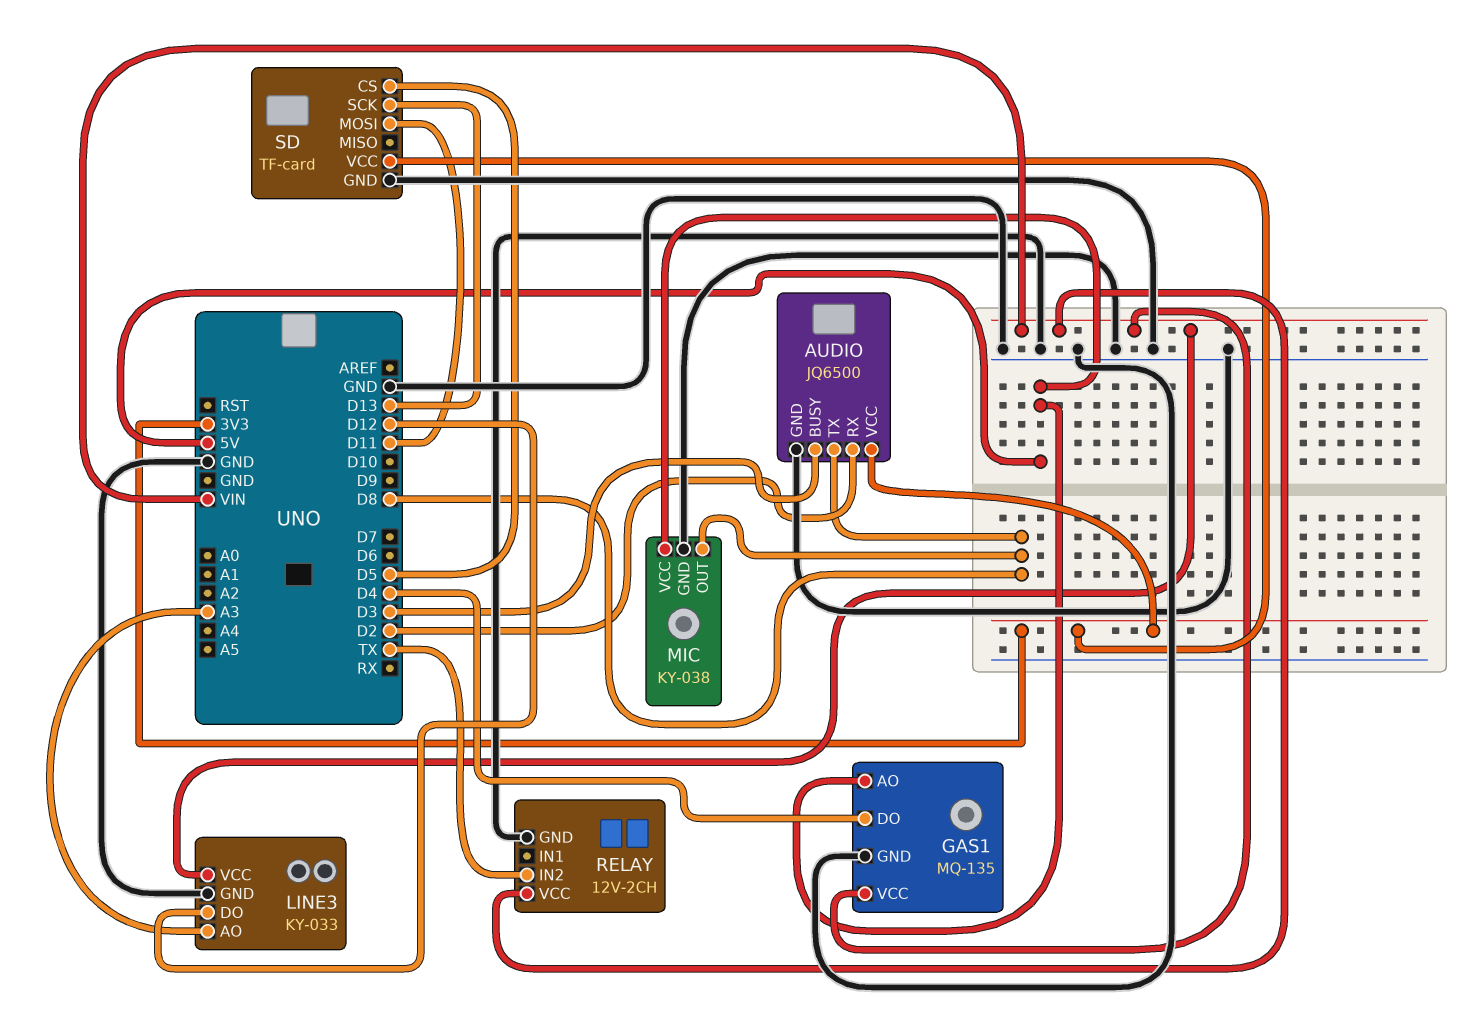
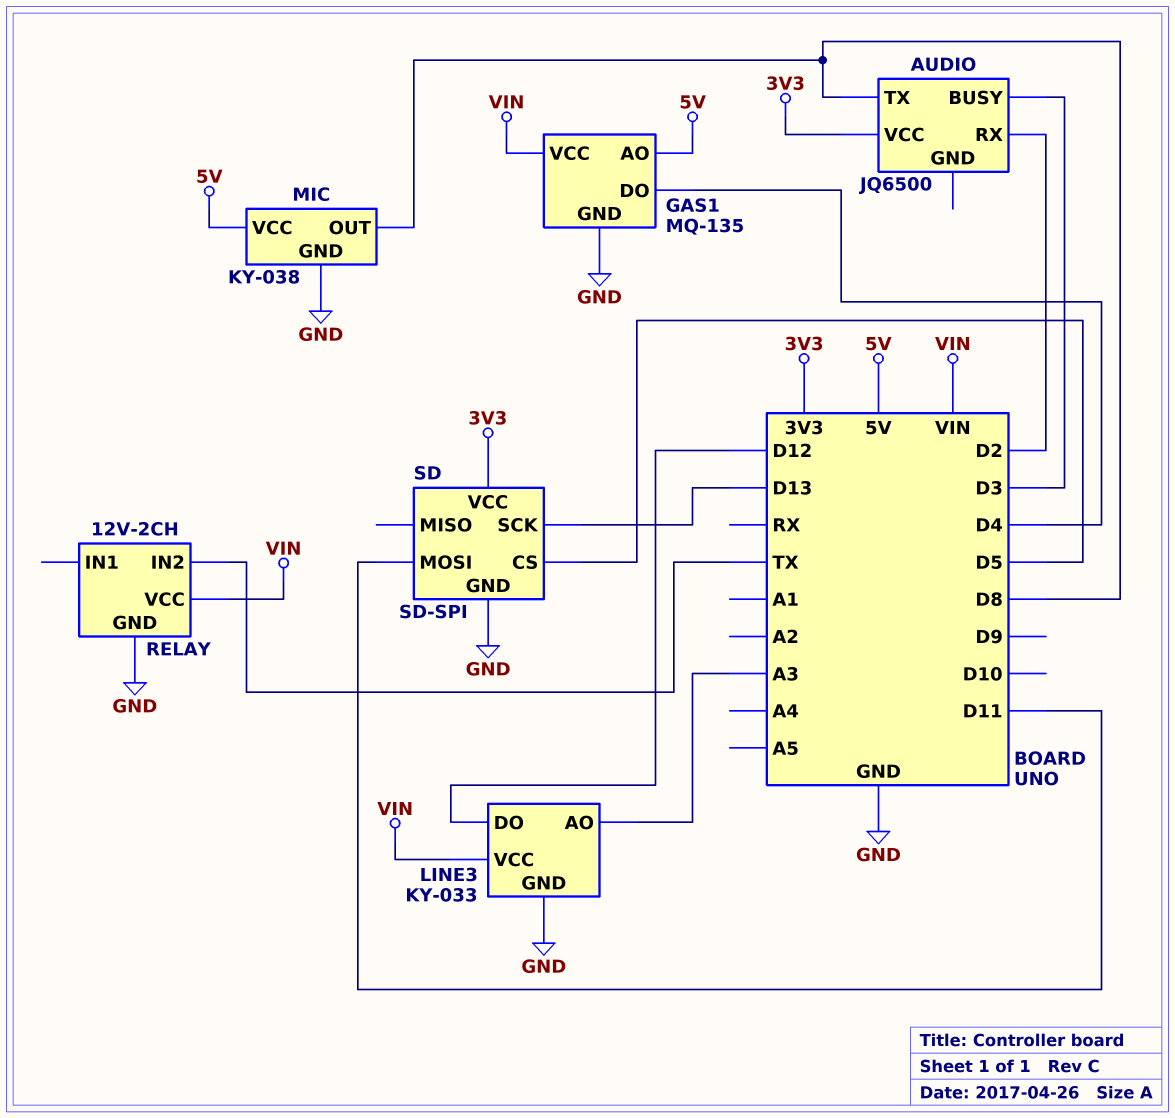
AUDIO pin GND: GND -> none
SD: TF-card -> SD-SPI

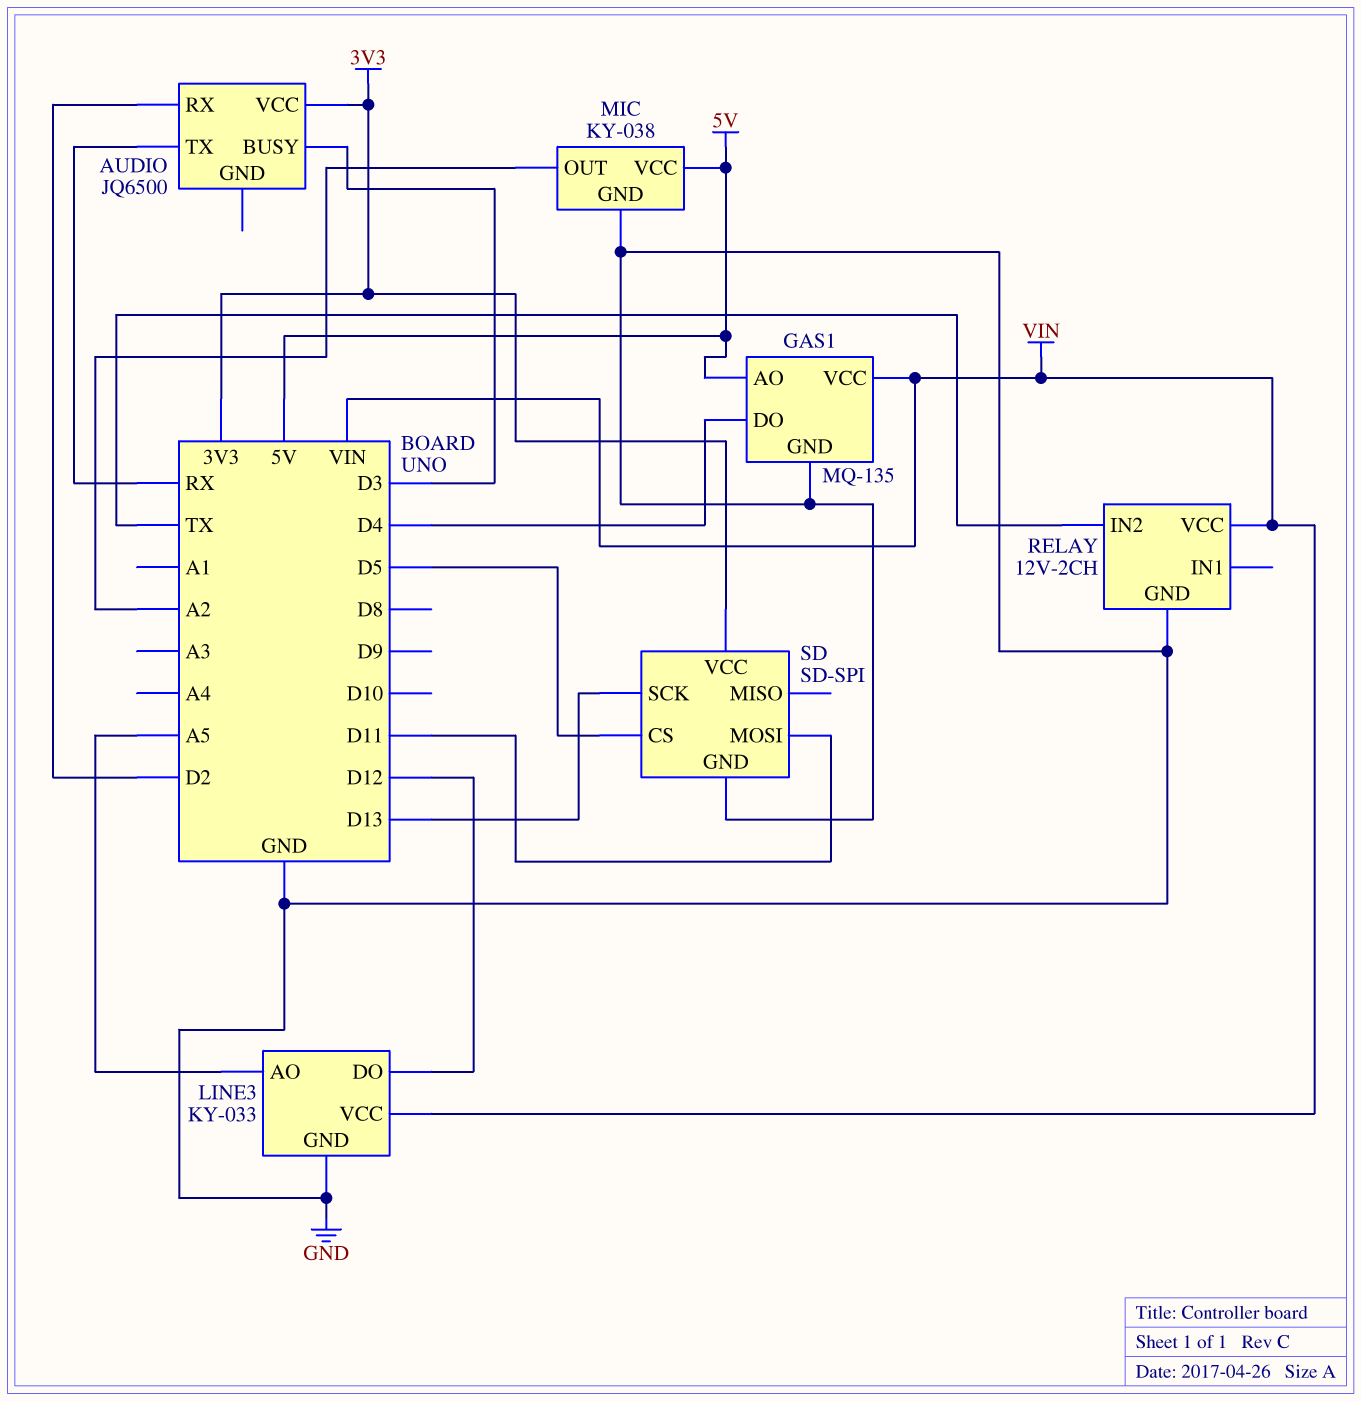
AUDIO pin TX: D8 -> RX
LINE3 pin AO: A3 -> A5
MIC pin OUT: D8 -> A2

